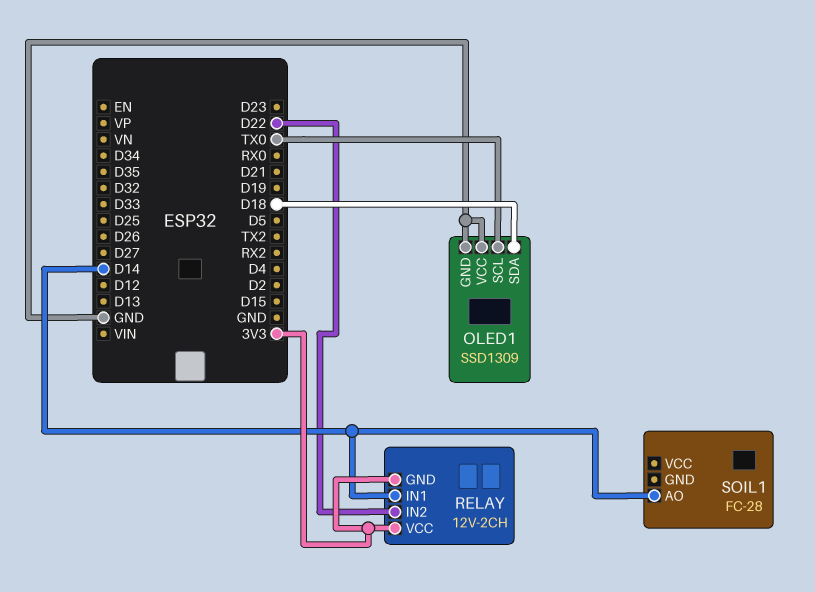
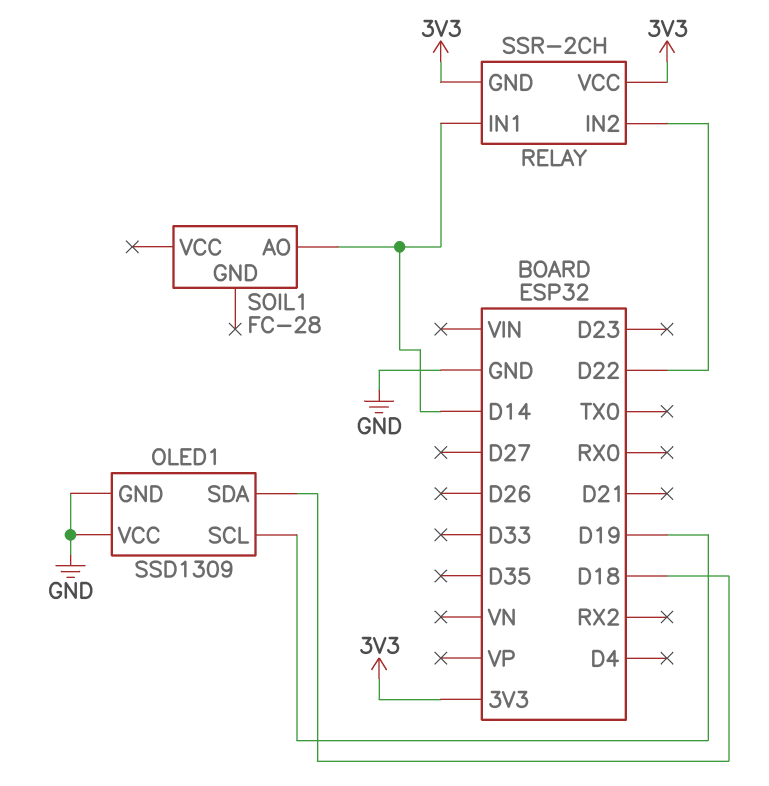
OLED1 pin SCL: TX0 -> D19
RELAY: 12V-2CH -> SSR-2CH

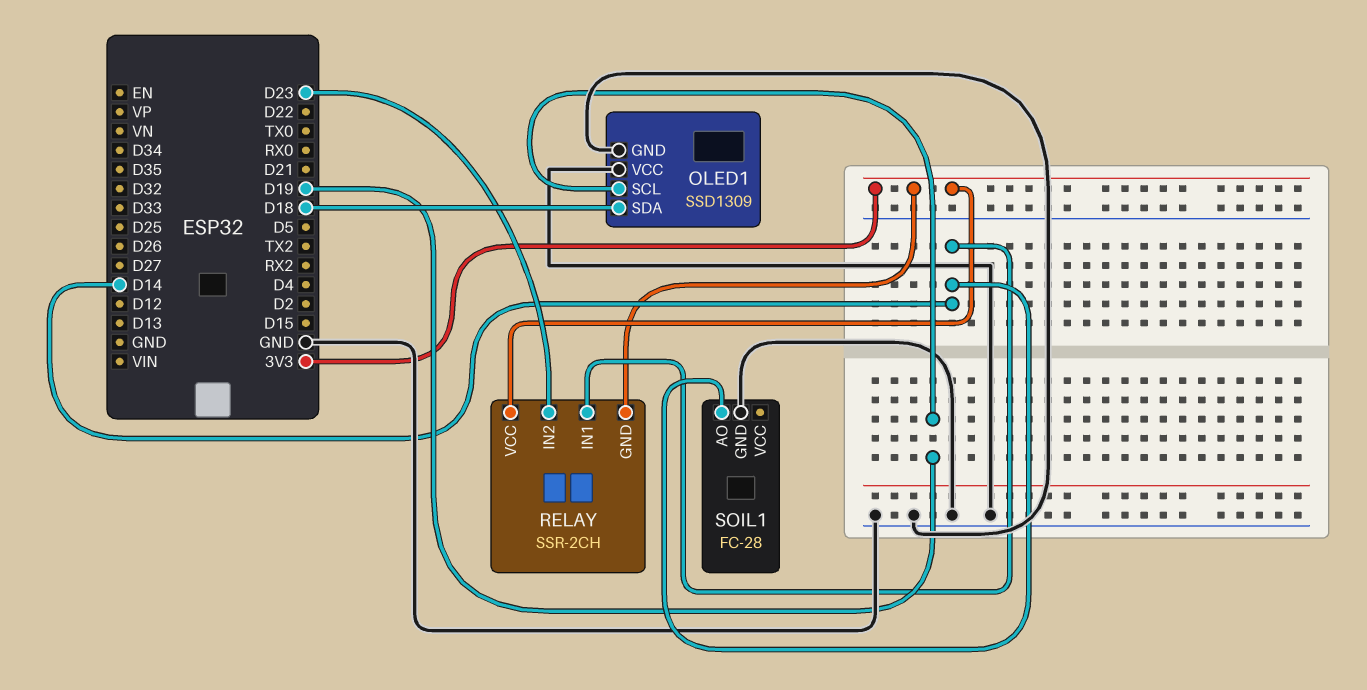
RELAY pin IN2: D22 -> D23
SOIL1 pin GND: none -> GND

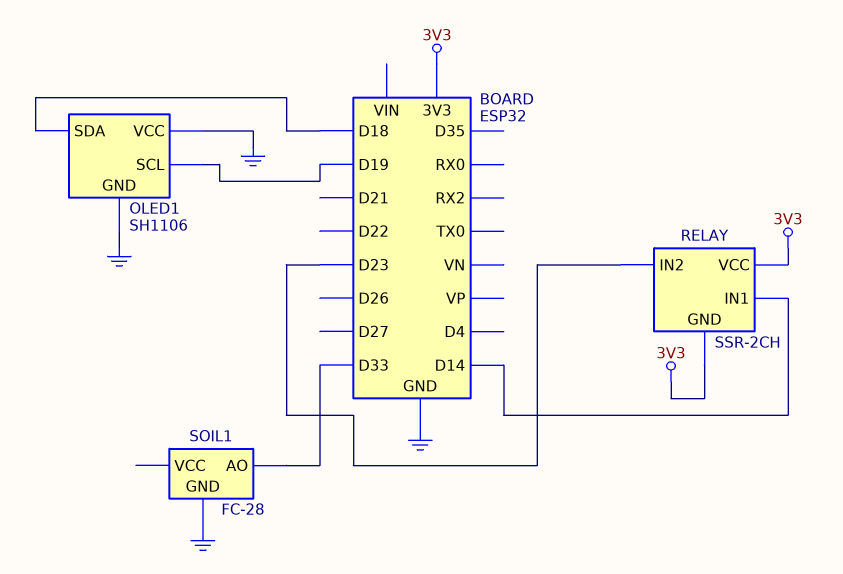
OLED1: SSD1309 -> SH1106
SOIL1 pin AO: D14 -> D33

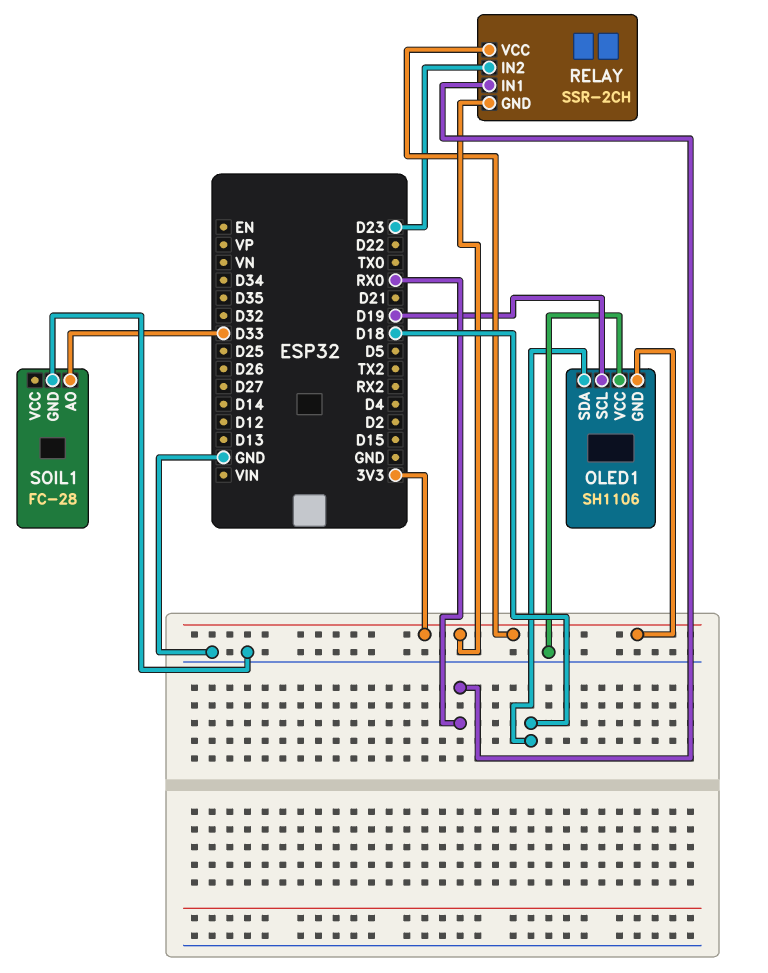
OLED1 pin GND: GND -> 3V3
RELAY pin IN1: D14 -> RX0

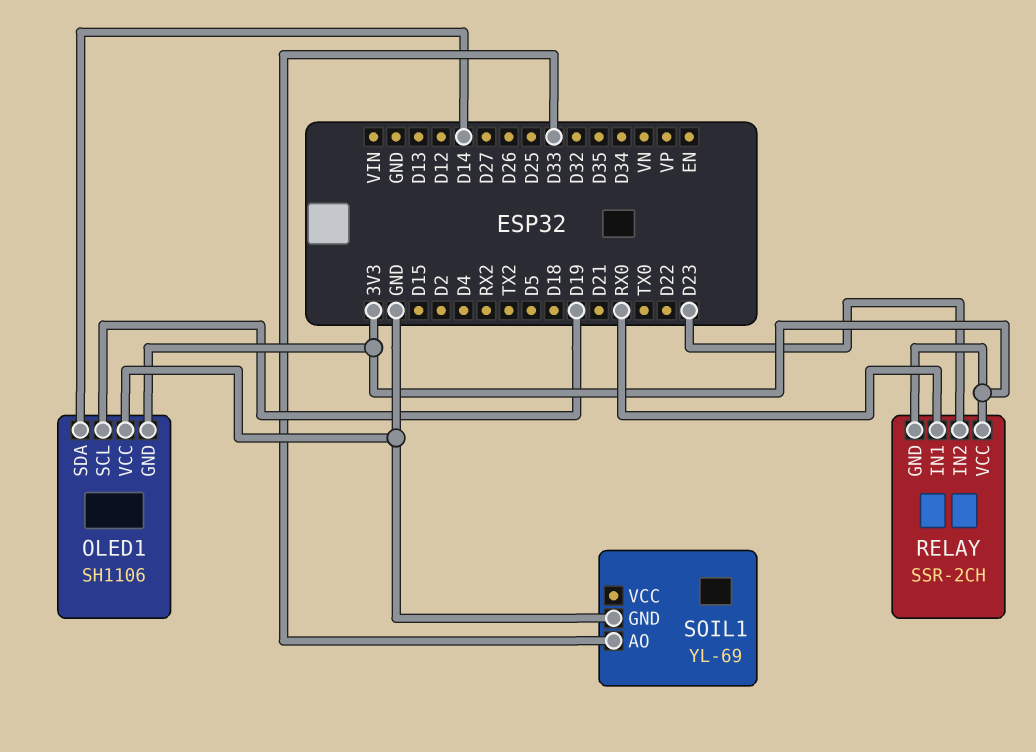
OLED1 pin SDA: D18 -> D14
SOIL1: FC-28 -> YL-69

